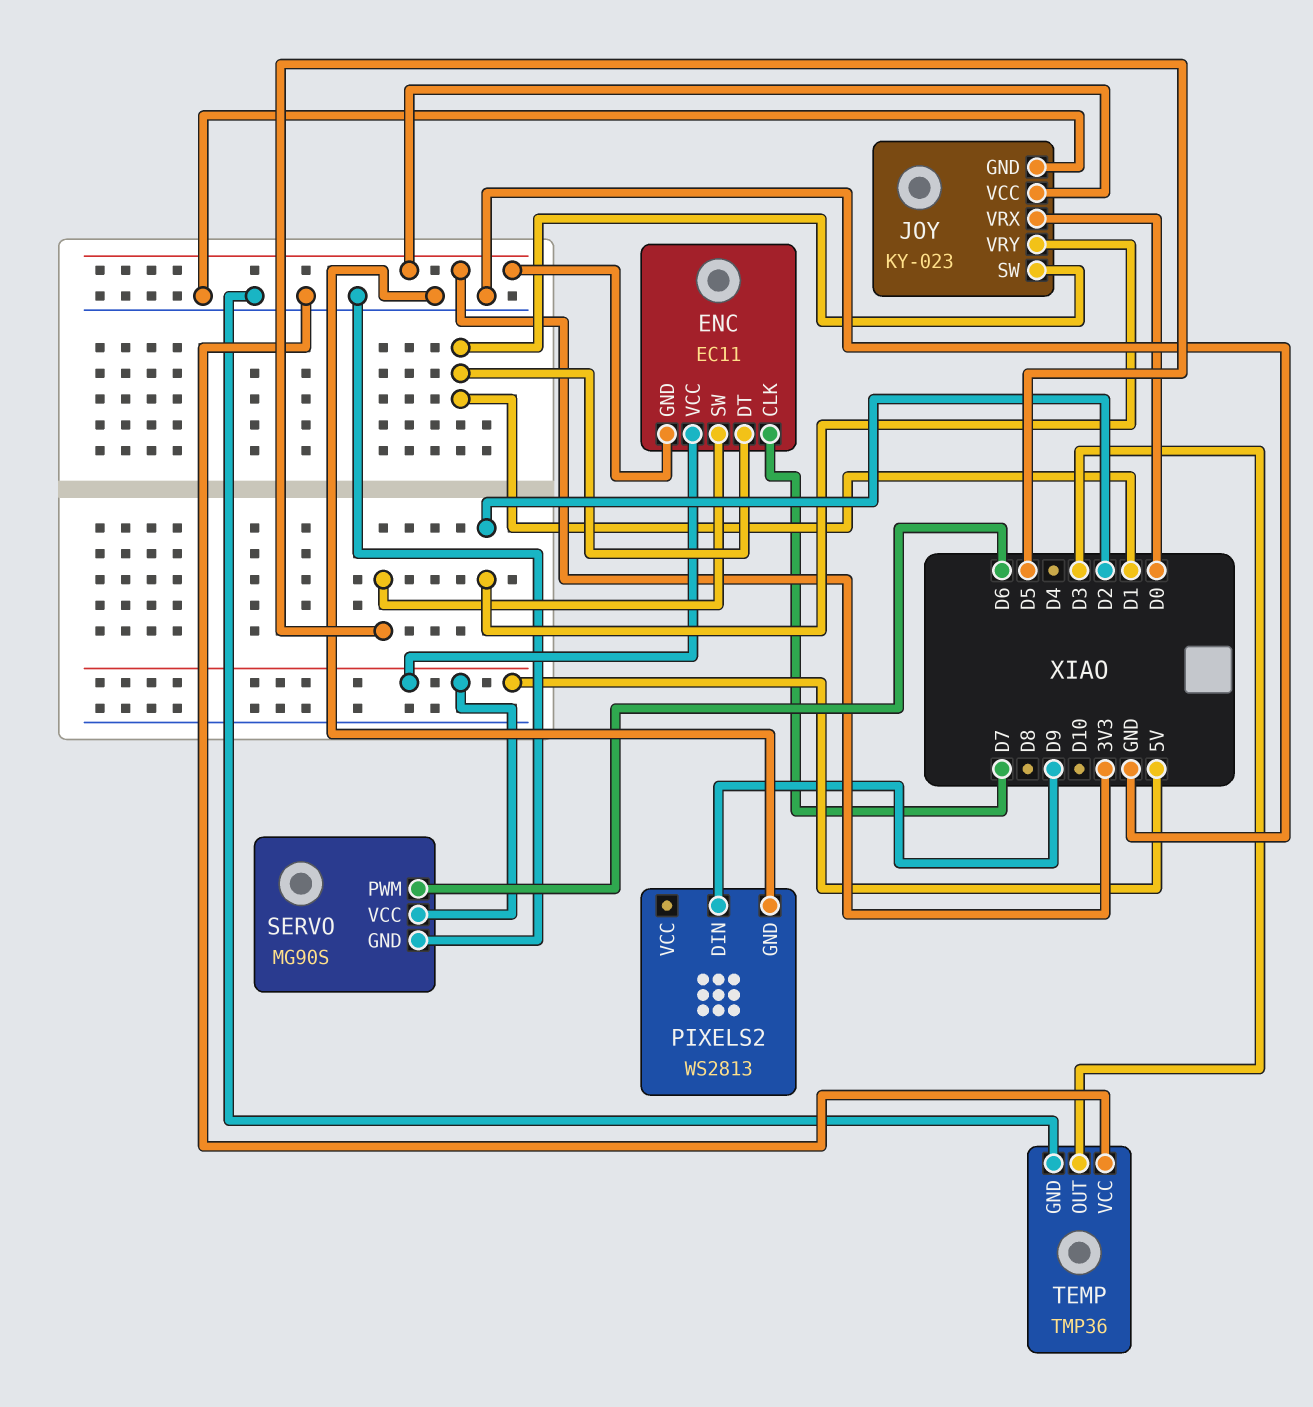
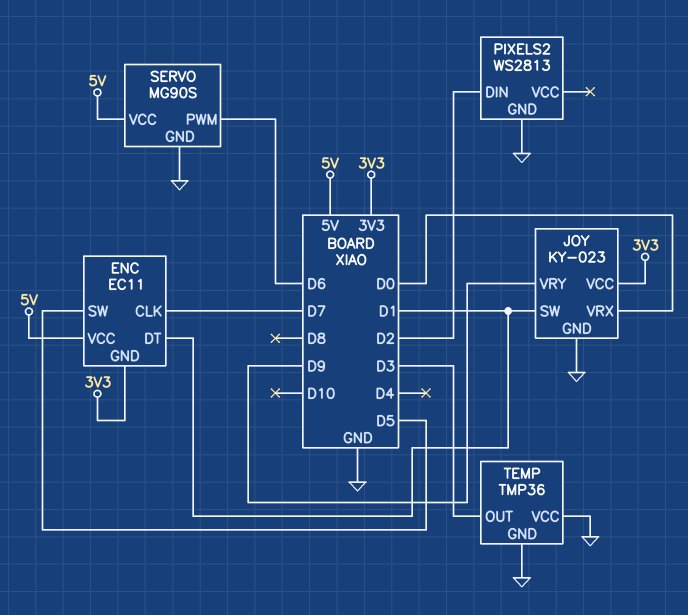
JOY pin VRY: D2 -> D9
PIXELS2 pin DIN: D9 -> D2

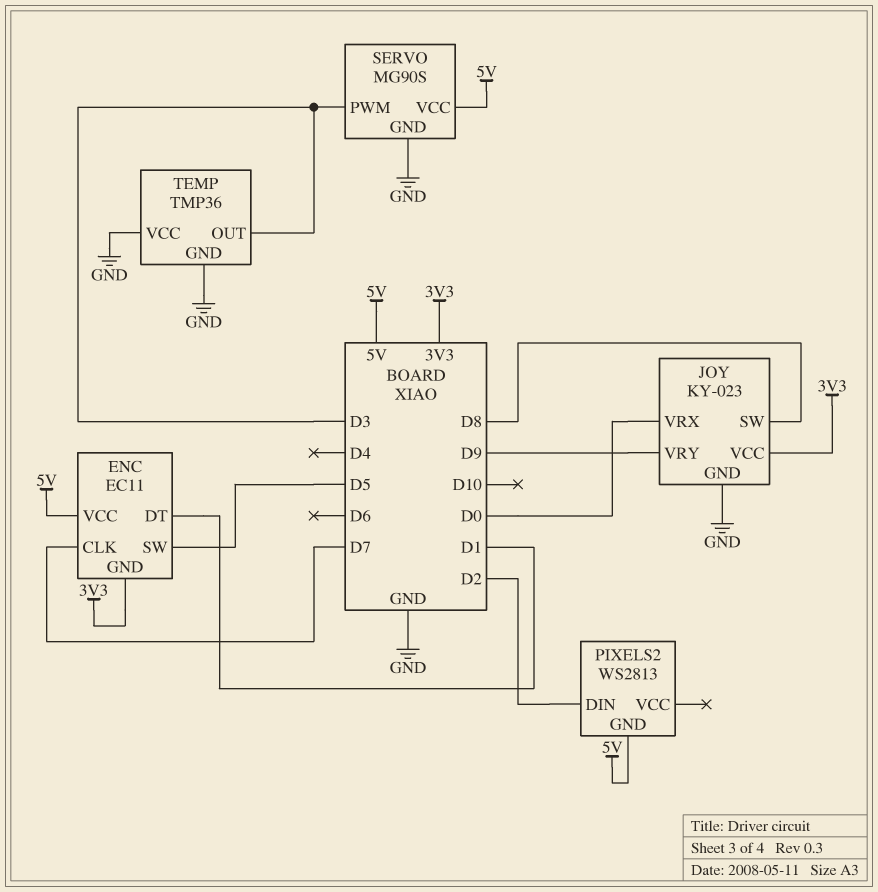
JOY pin SW: D1 -> D8
PIXELS2 pin GND: GND -> 5V
SERVO pin PWM: D6 -> D3

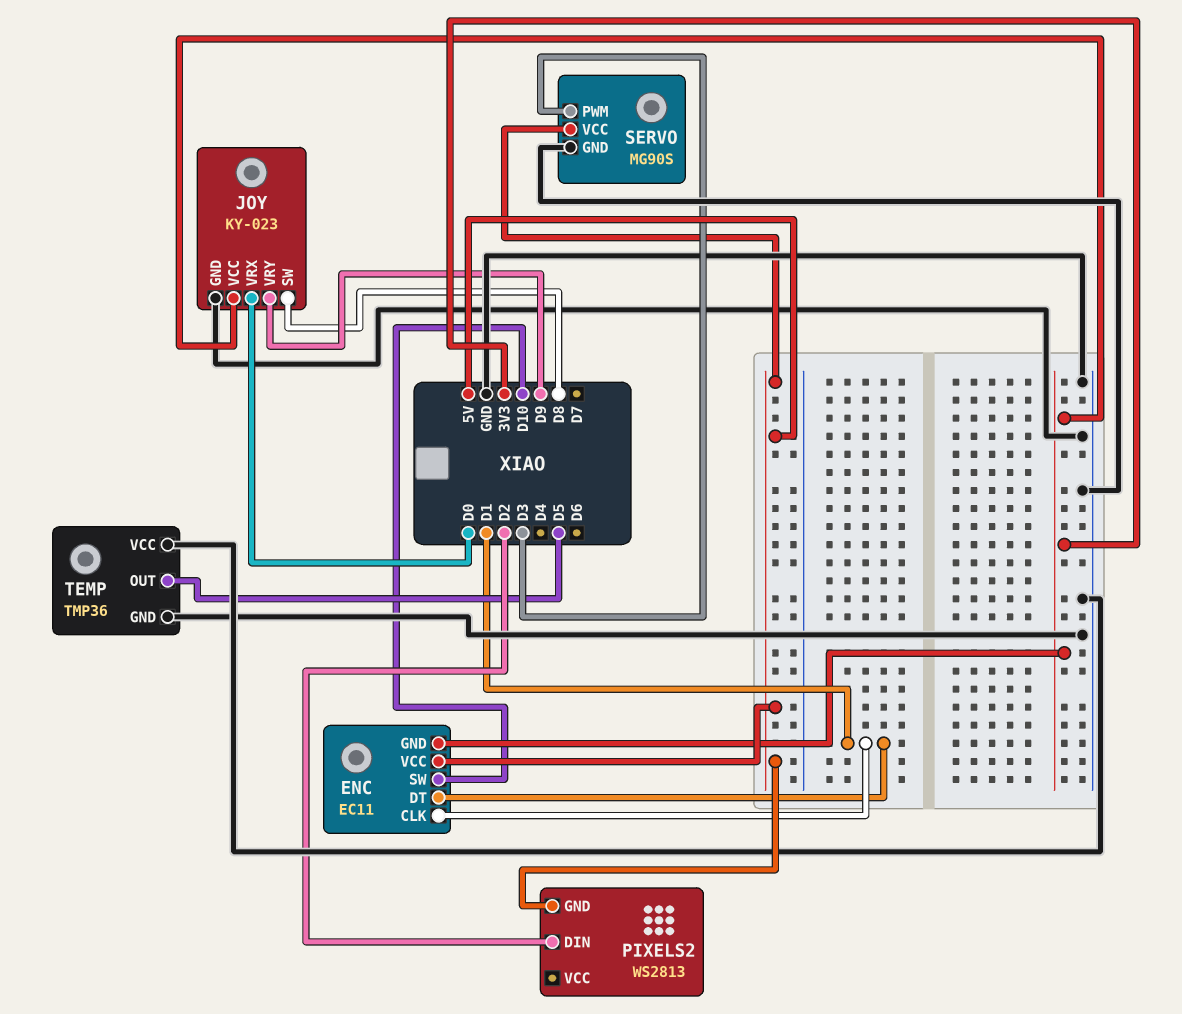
ENC pin CLK: D7 -> D1
ENC pin SW: D5 -> D10
TEMP pin OUT: D3 -> D5

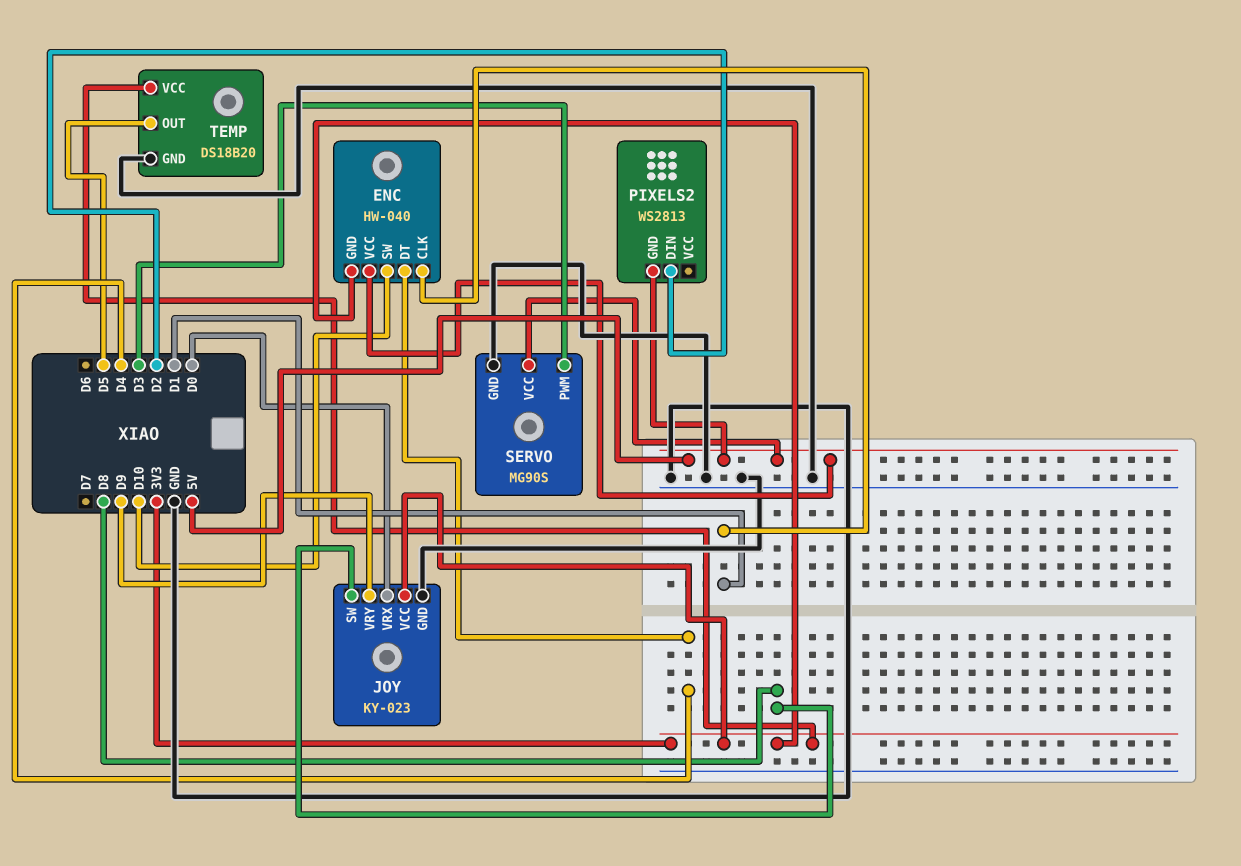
ENC: EC11 -> HW-040
ENC pin DT: D1 -> D4
TEMP: TMP36 -> DS18B20
TEMP pin VCC: GND -> 3V3

